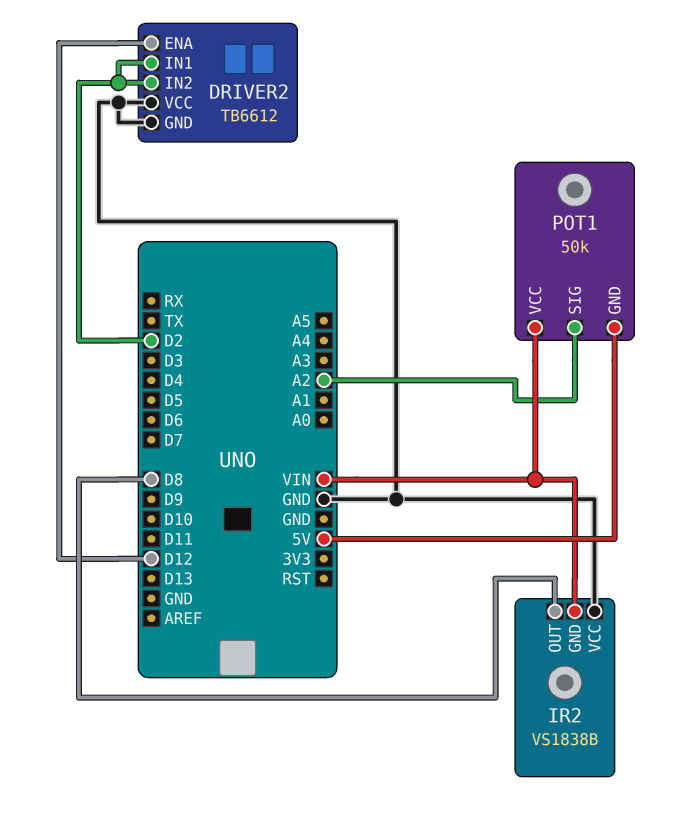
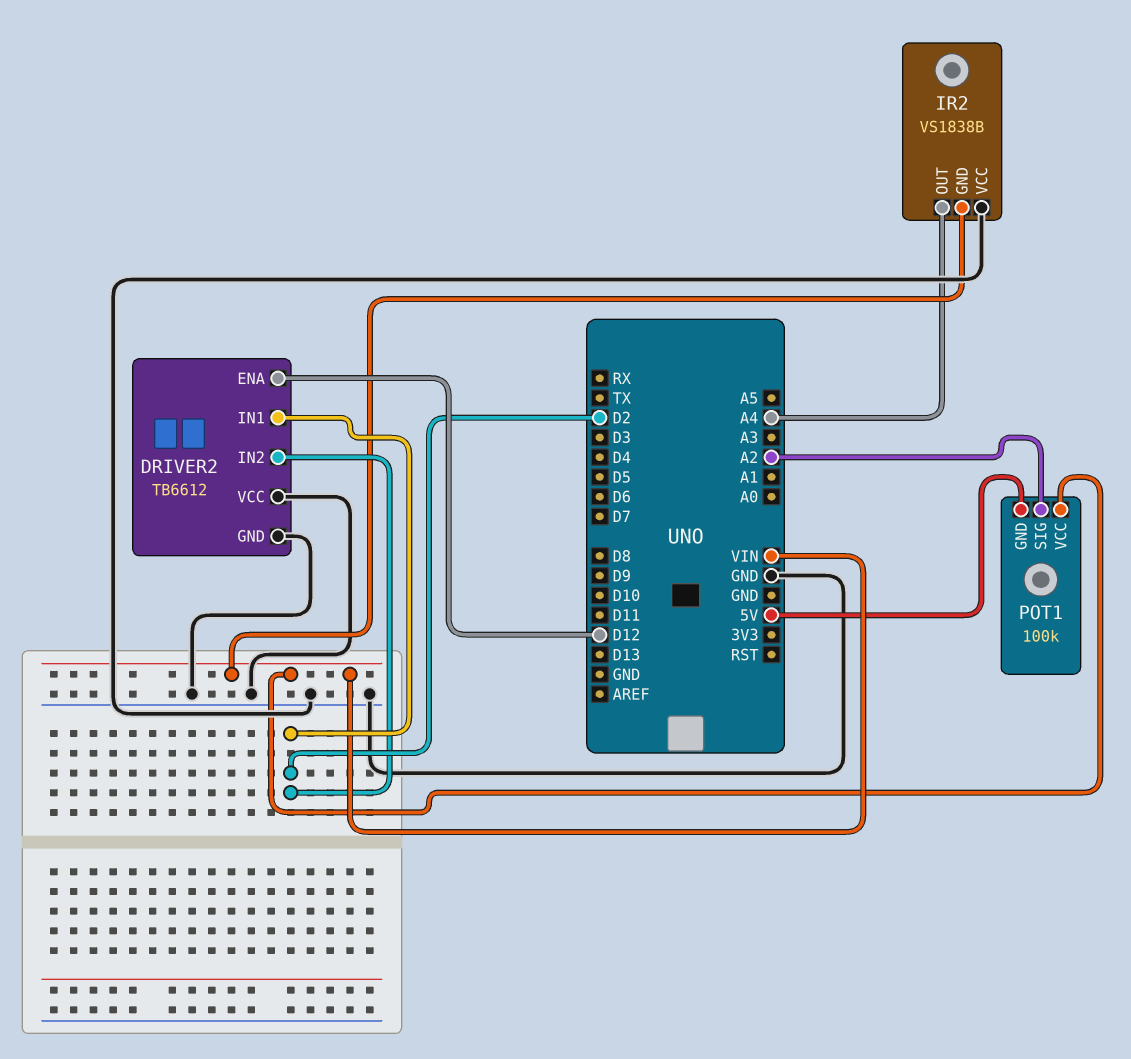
IR2 pin OUT: D8 -> A4
POT1: 50k -> 100k

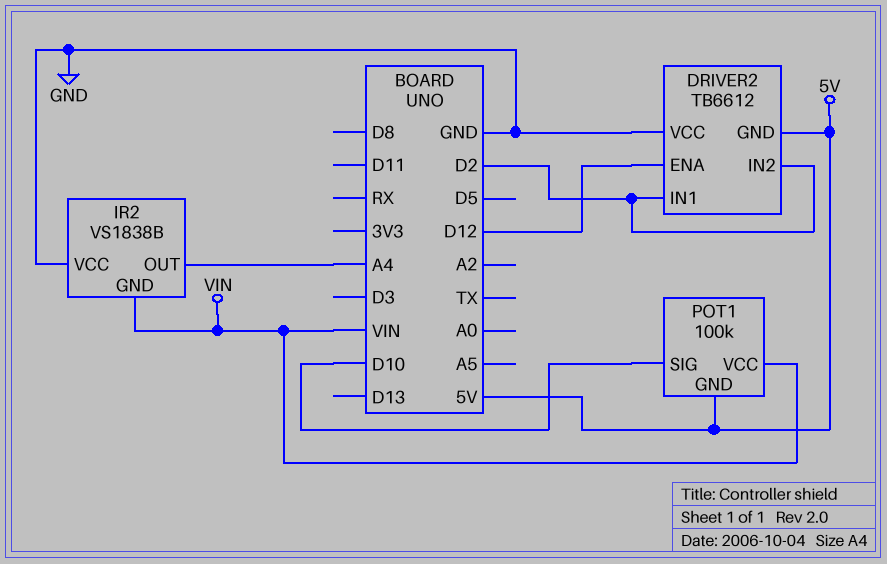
DRIVER2 pin GND: GND -> 5V
POT1 pin SIG: A2 -> D10

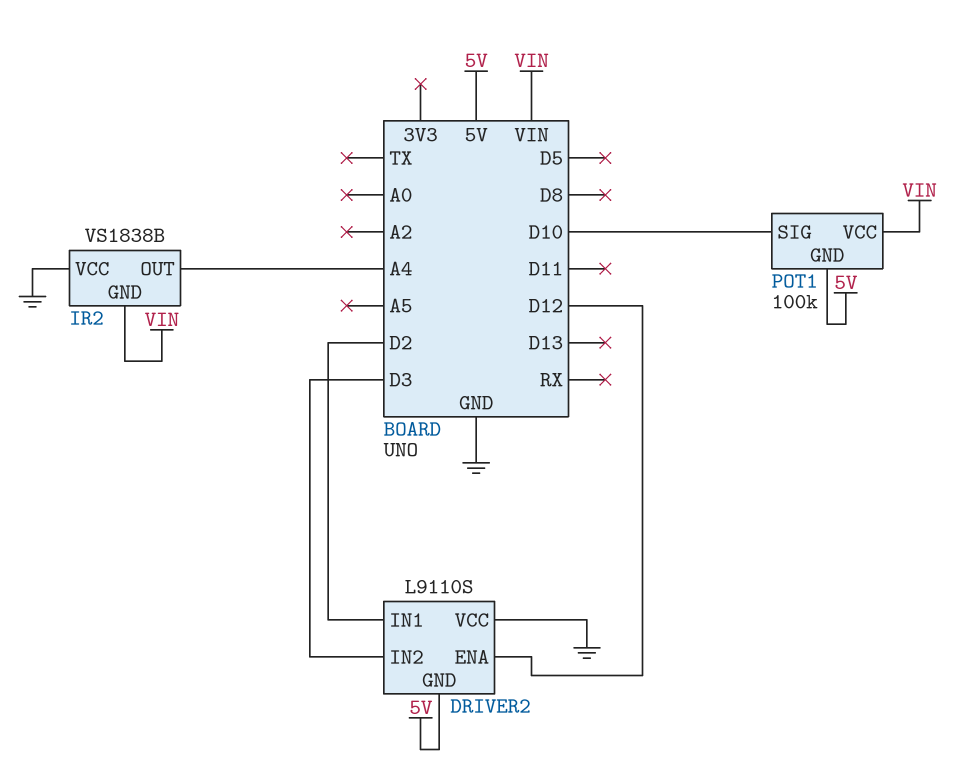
DRIVER2: TB6612 -> L9110S
DRIVER2 pin IN2: D2 -> D3

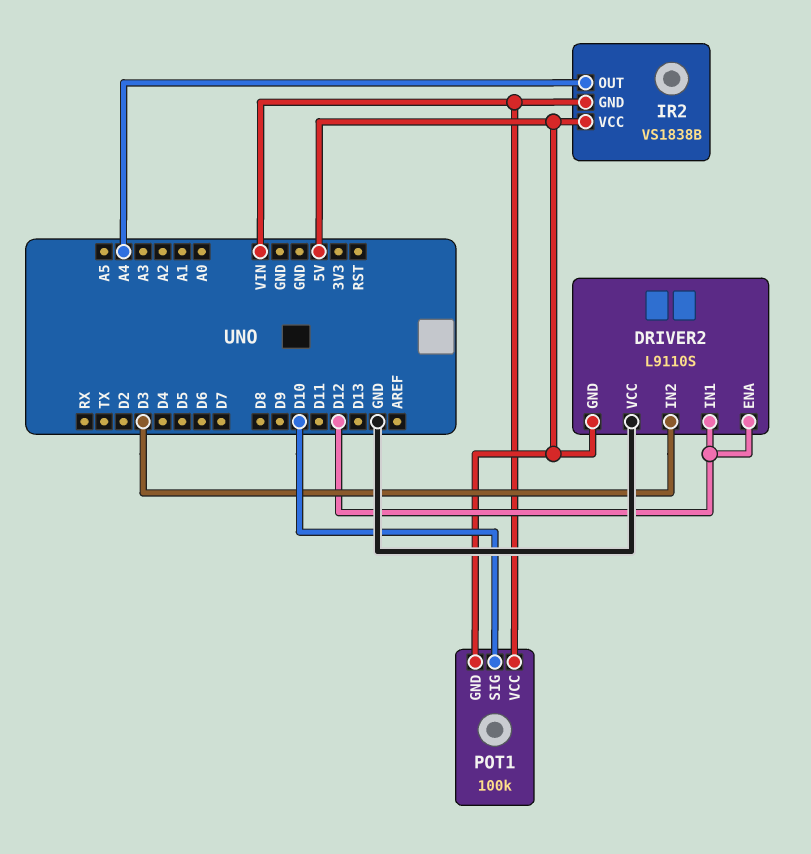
DRIVER2 pin IN1: D2 -> D12
IR2 pin VCC: GND -> 5V

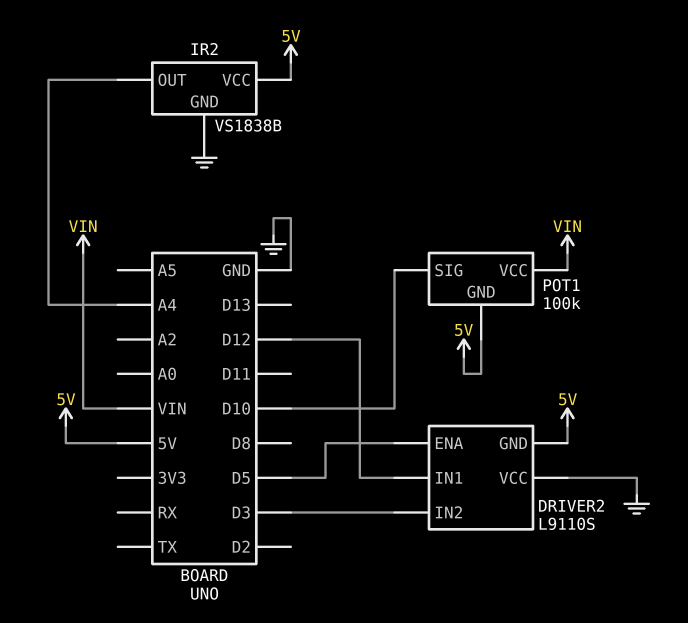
DRIVER2 pin ENA: D12 -> D5
IR2 pin GND: VIN -> GND

